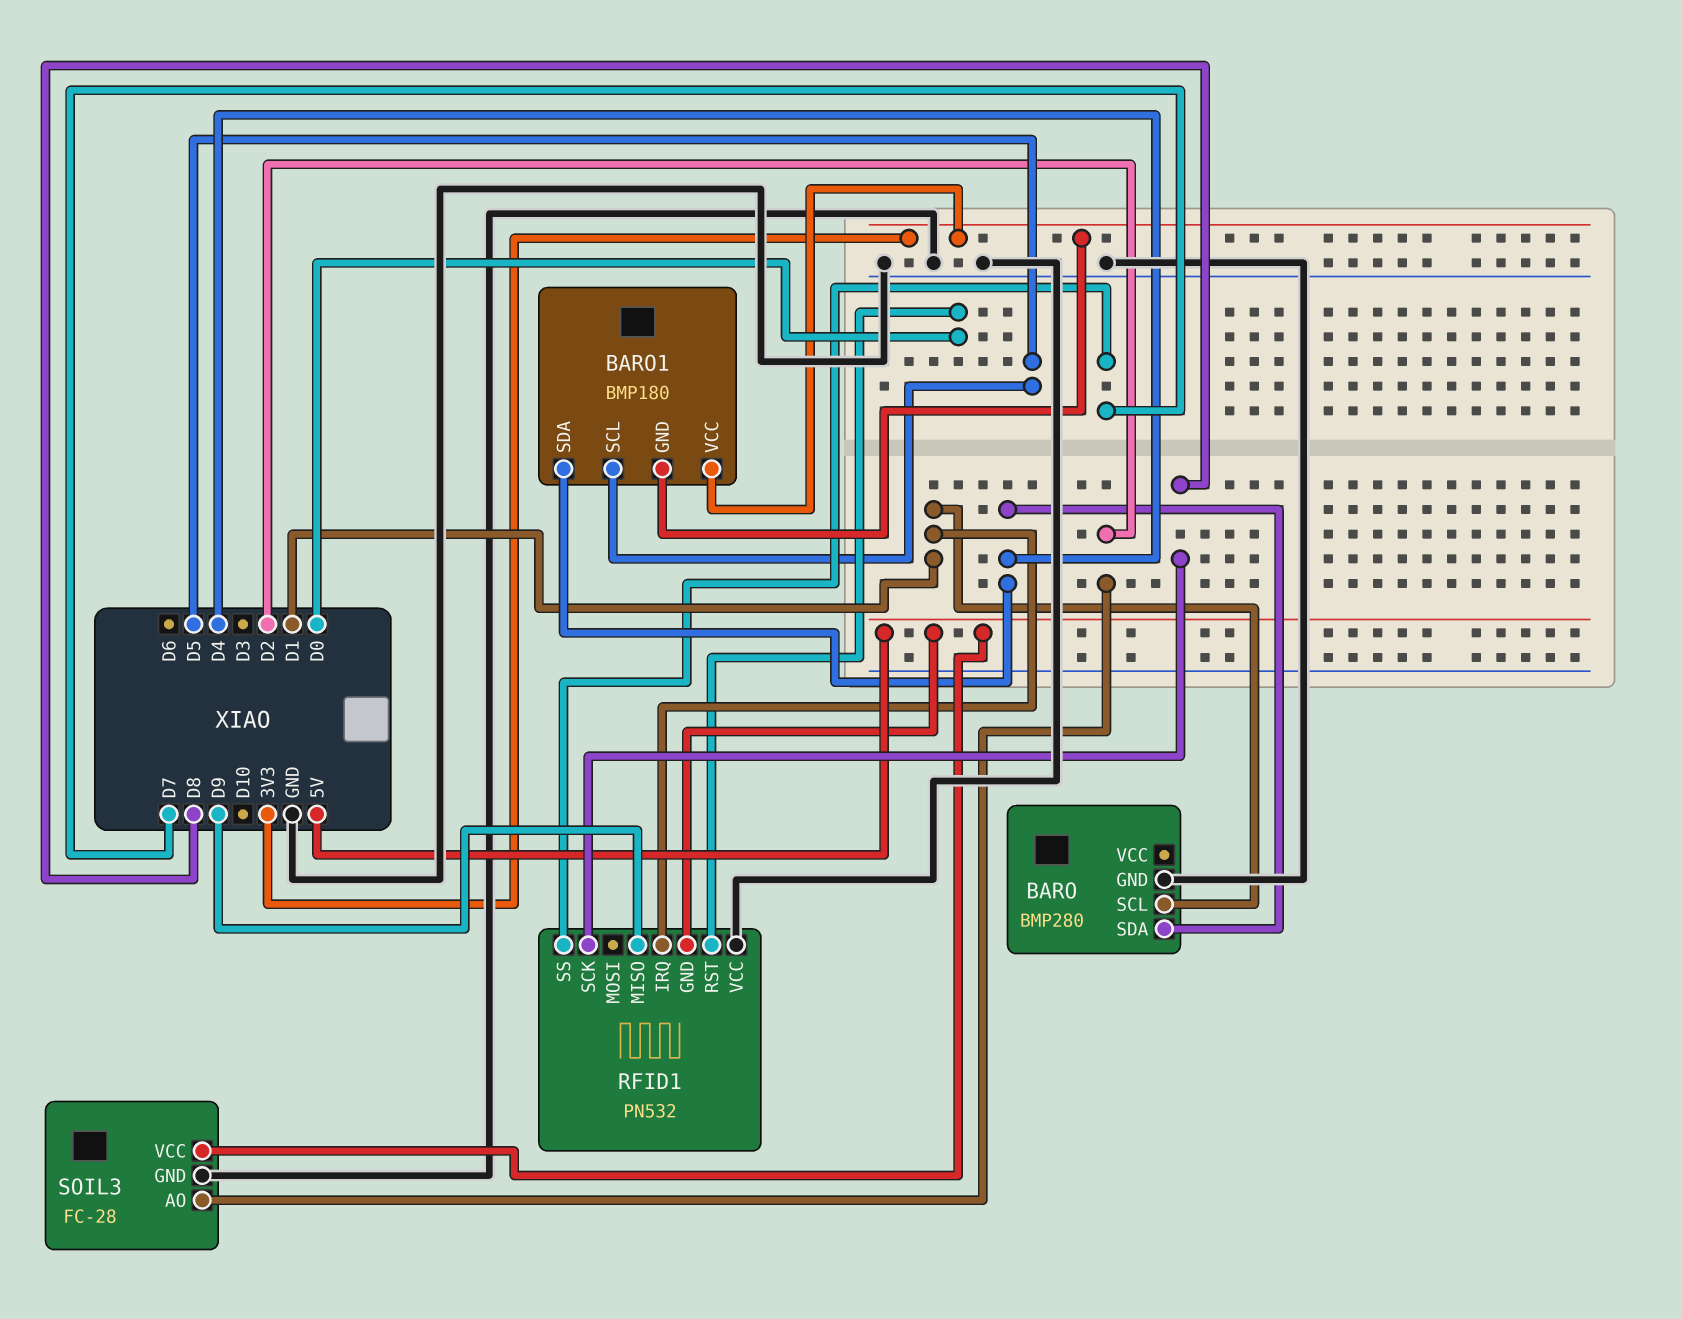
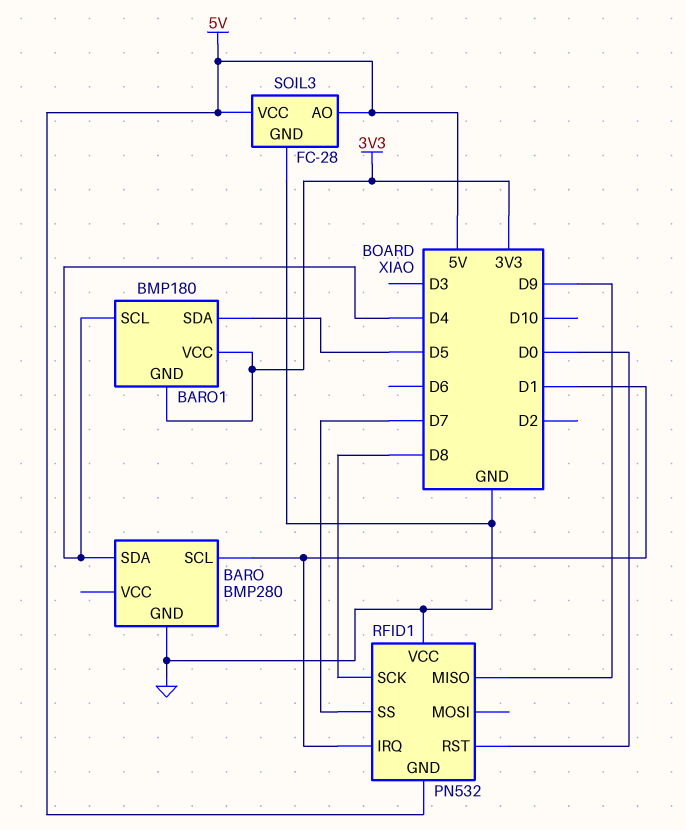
BARO1 pin SCL: D5 -> D4
BARO1 pin SDA: D4 -> D5
SOIL3 pin AO: D2 -> 5V

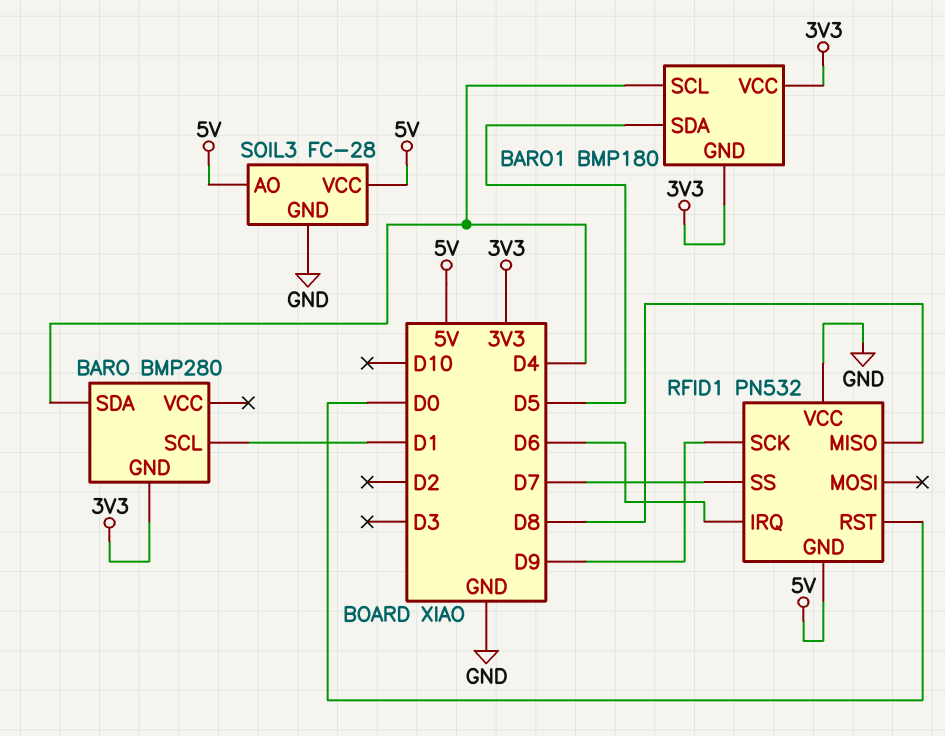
BARO pin GND: GND -> 3V3
RFID1 pin IRQ: D1 -> D6
RFID1 pin MISO: D9 -> D8
RFID1 pin SCK: D8 -> D9

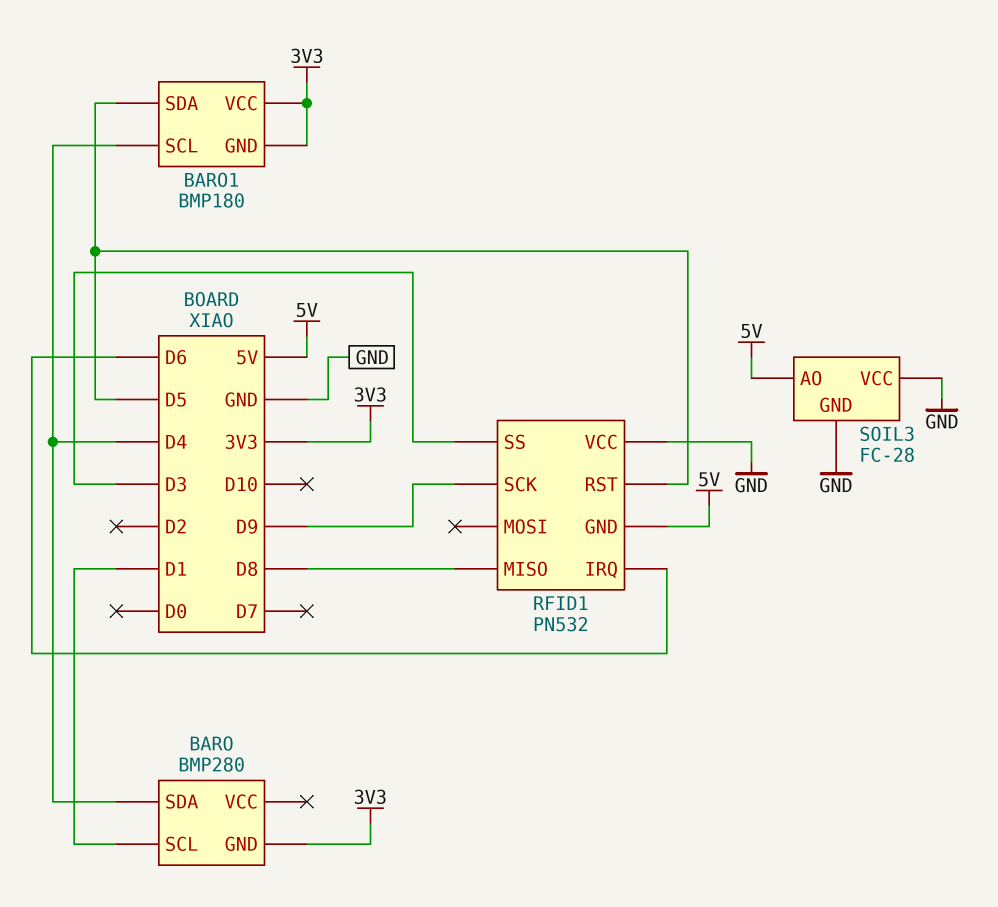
RFID1 pin RST: D0 -> D5
RFID1 pin SS: D7 -> D3
SOIL3 pin VCC: 5V -> GND

